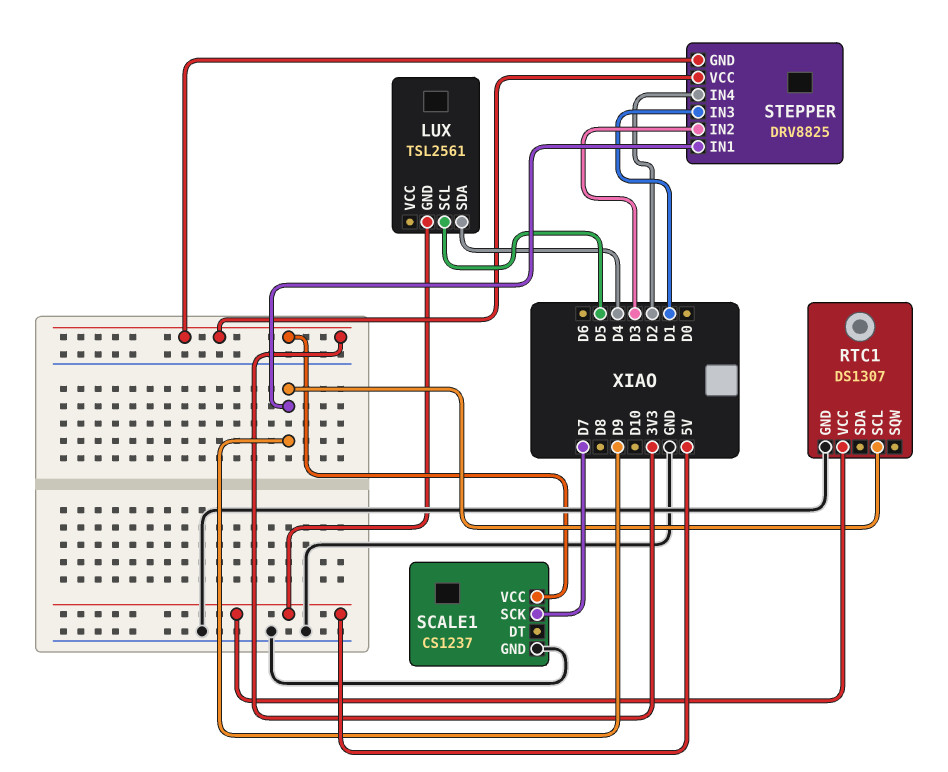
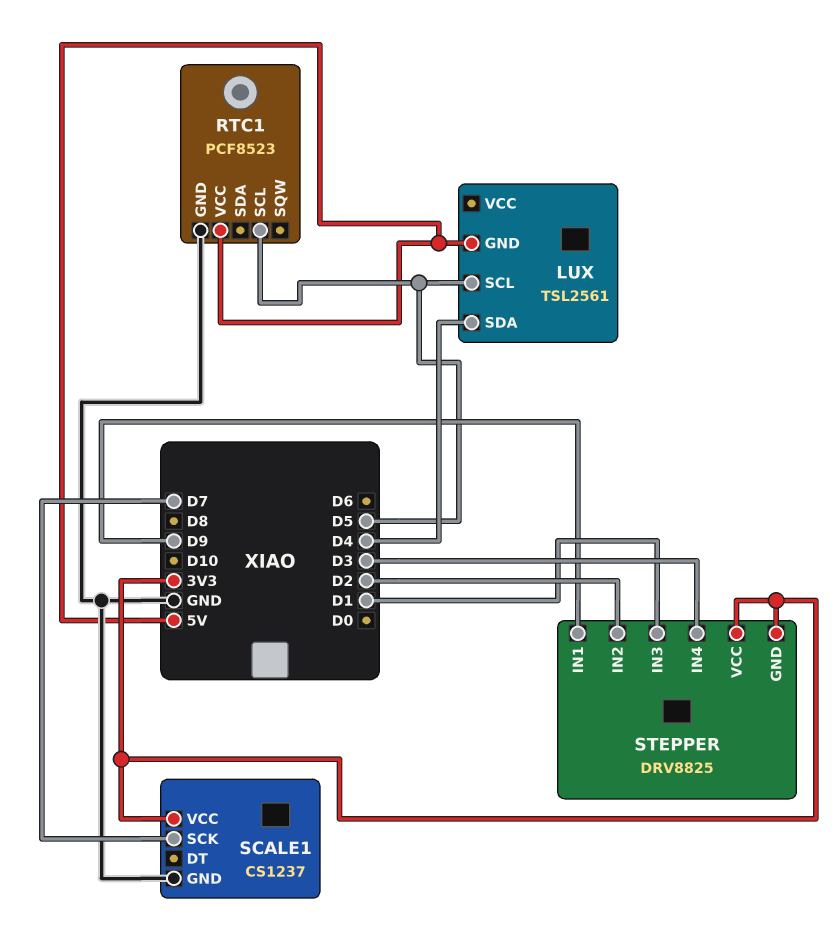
RTC1: DS1307 -> PCF8523
RTC1 pin SCL: D9 -> D5
STEPPER pin IN2: D3 -> D2
STEPPER pin IN4: D2 -> D3

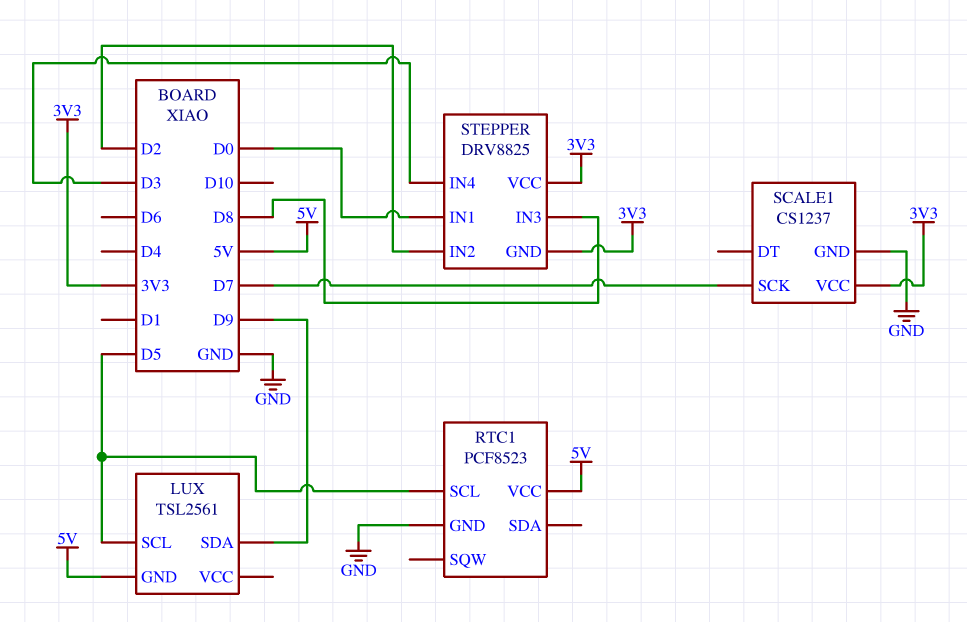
LUX pin SDA: D4 -> D9
STEPPER pin IN1: D9 -> D0
STEPPER pin IN3: D1 -> D8

